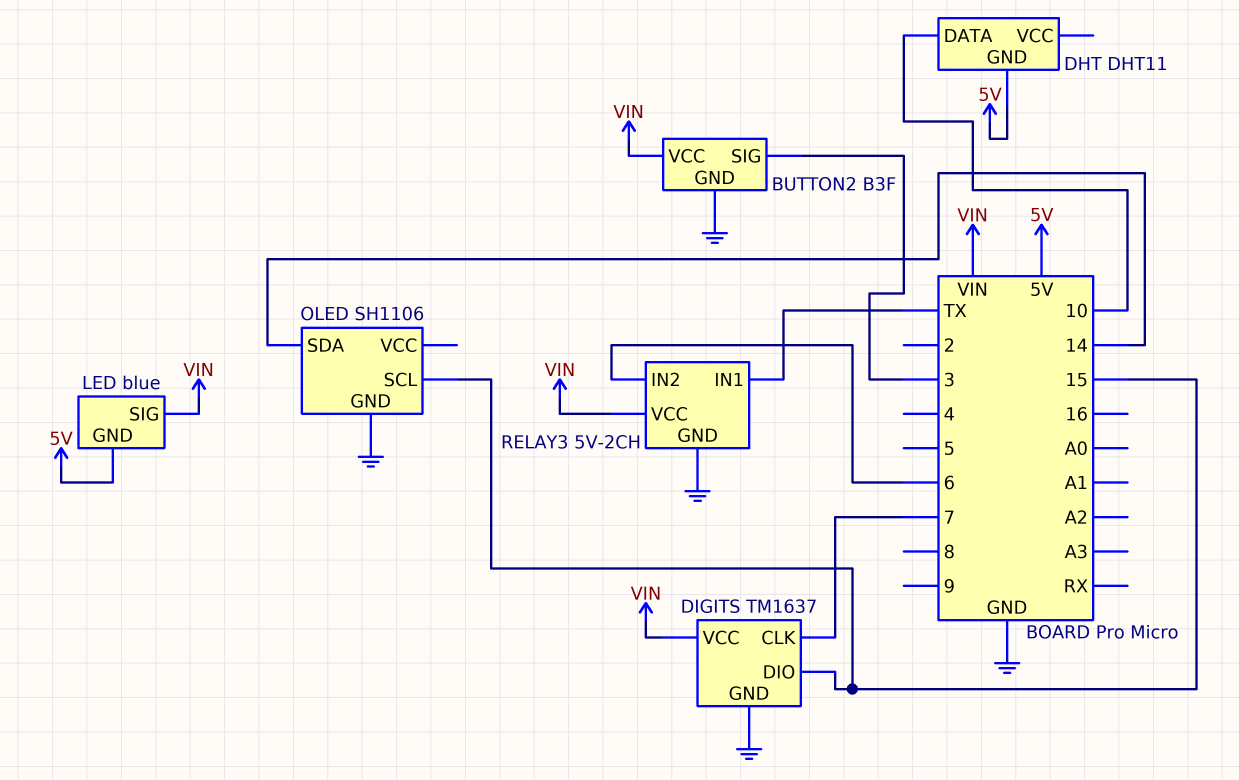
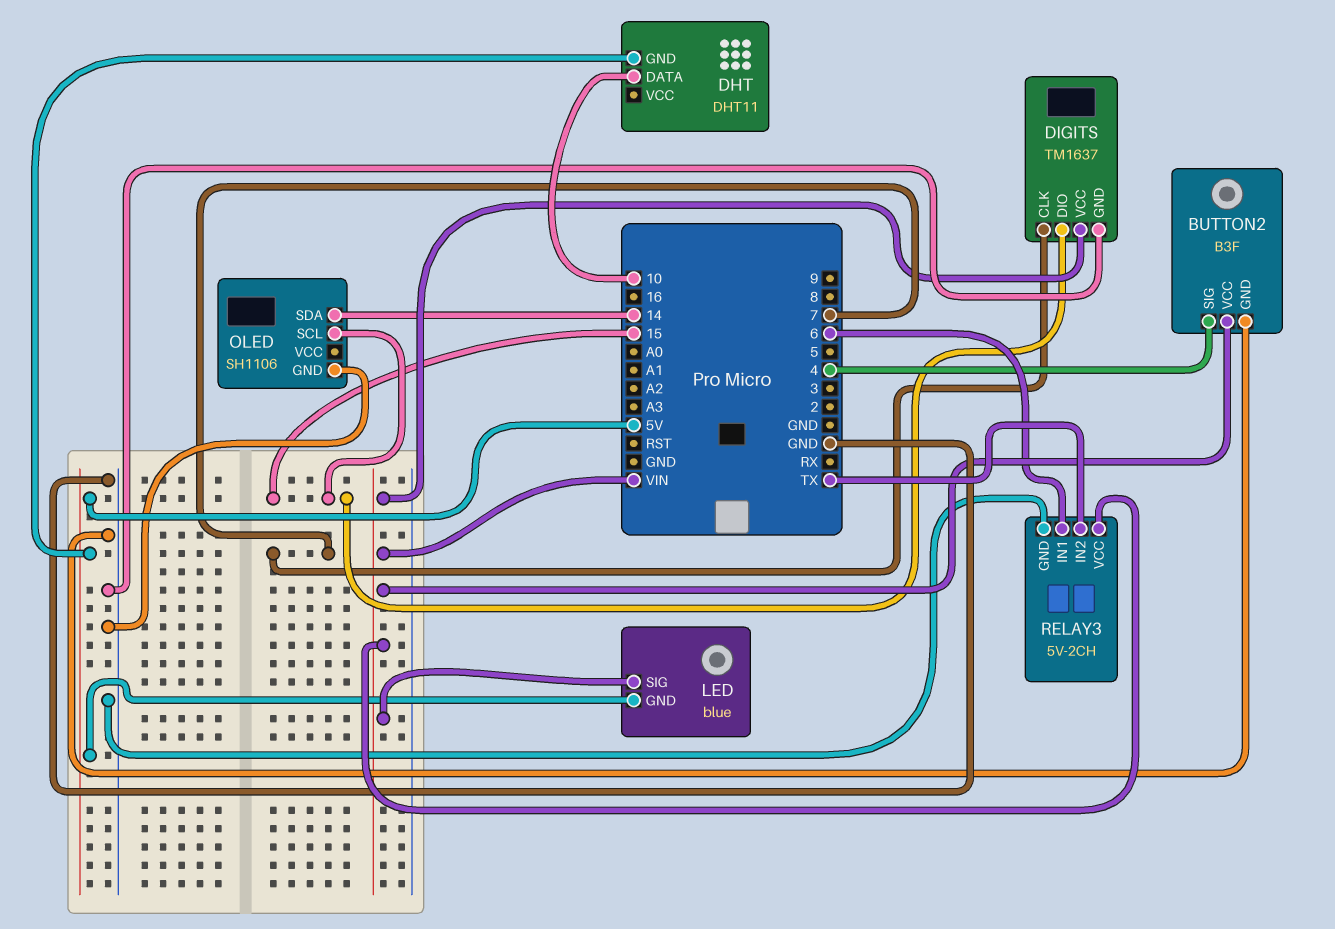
BUTTON2 pin SIG: 3 -> 4
RELAY3 pin IN1: TX -> 6
RELAY3 pin IN2: 6 -> TX

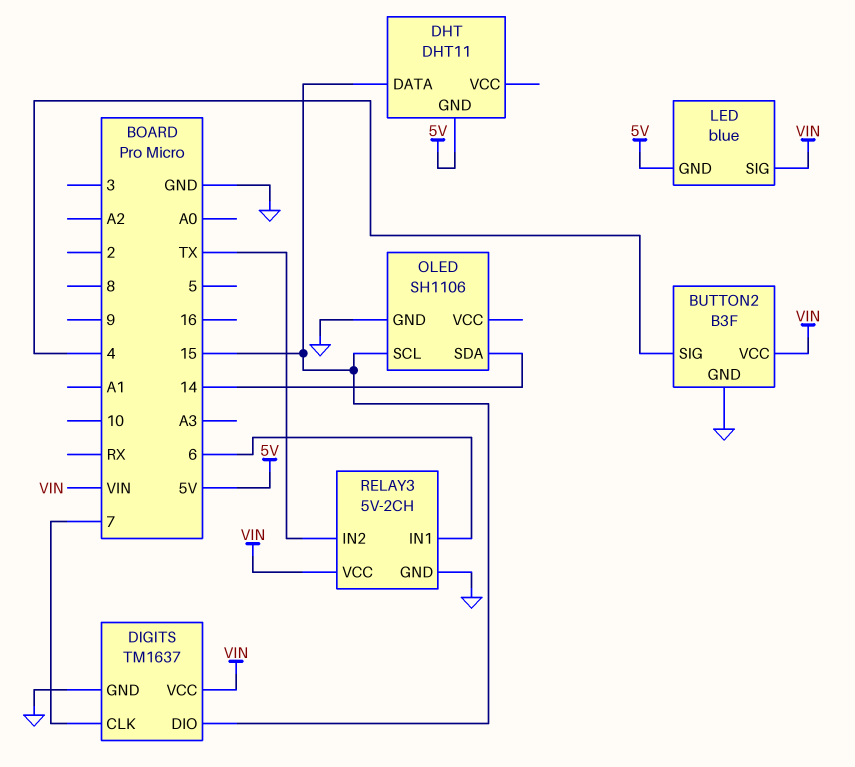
DHT pin DATA: 10 -> 15

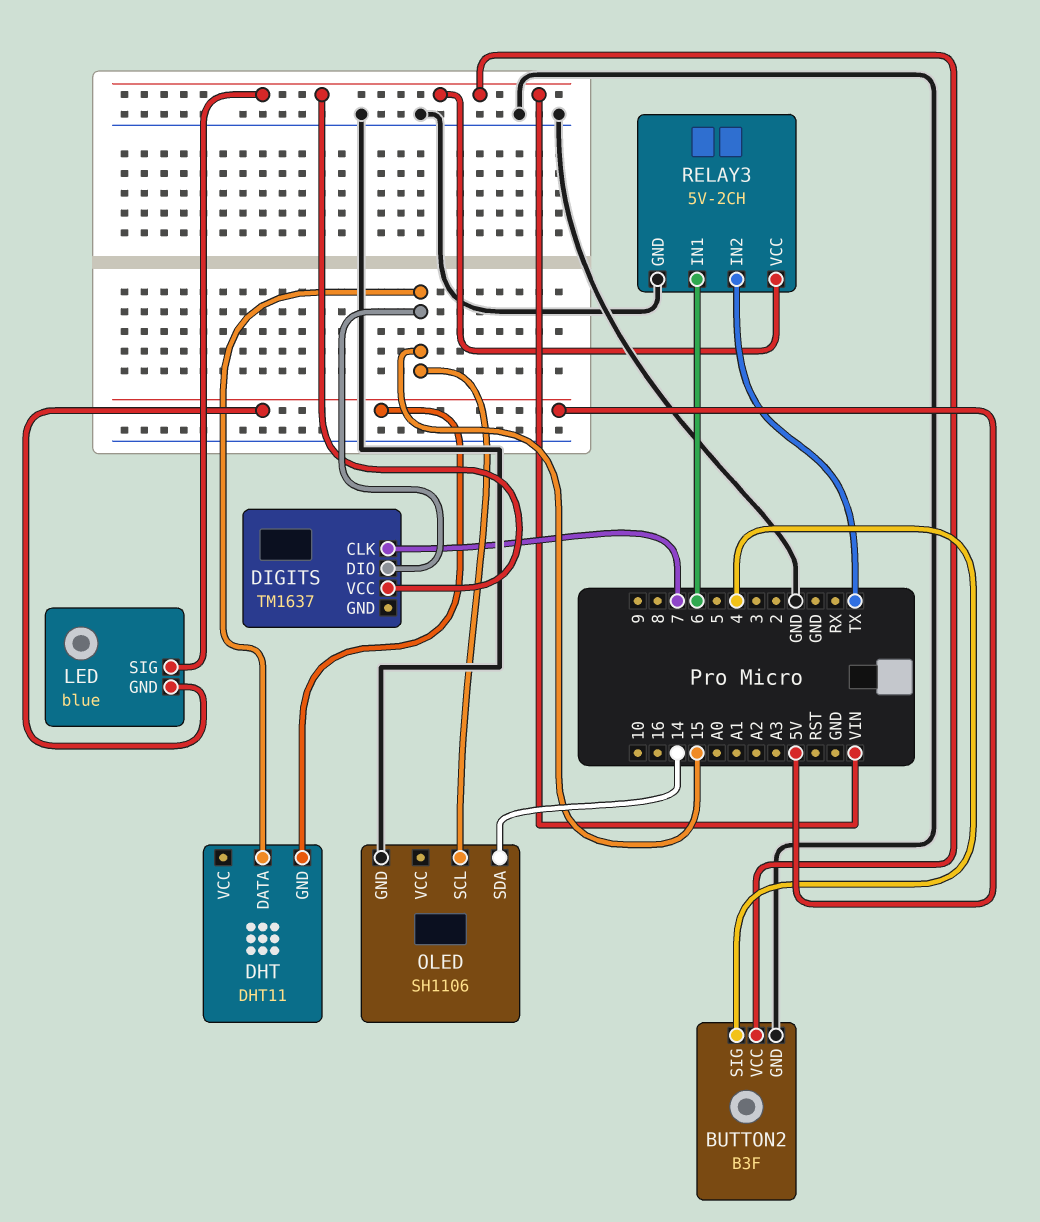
DIGITS pin GND: GND -> none

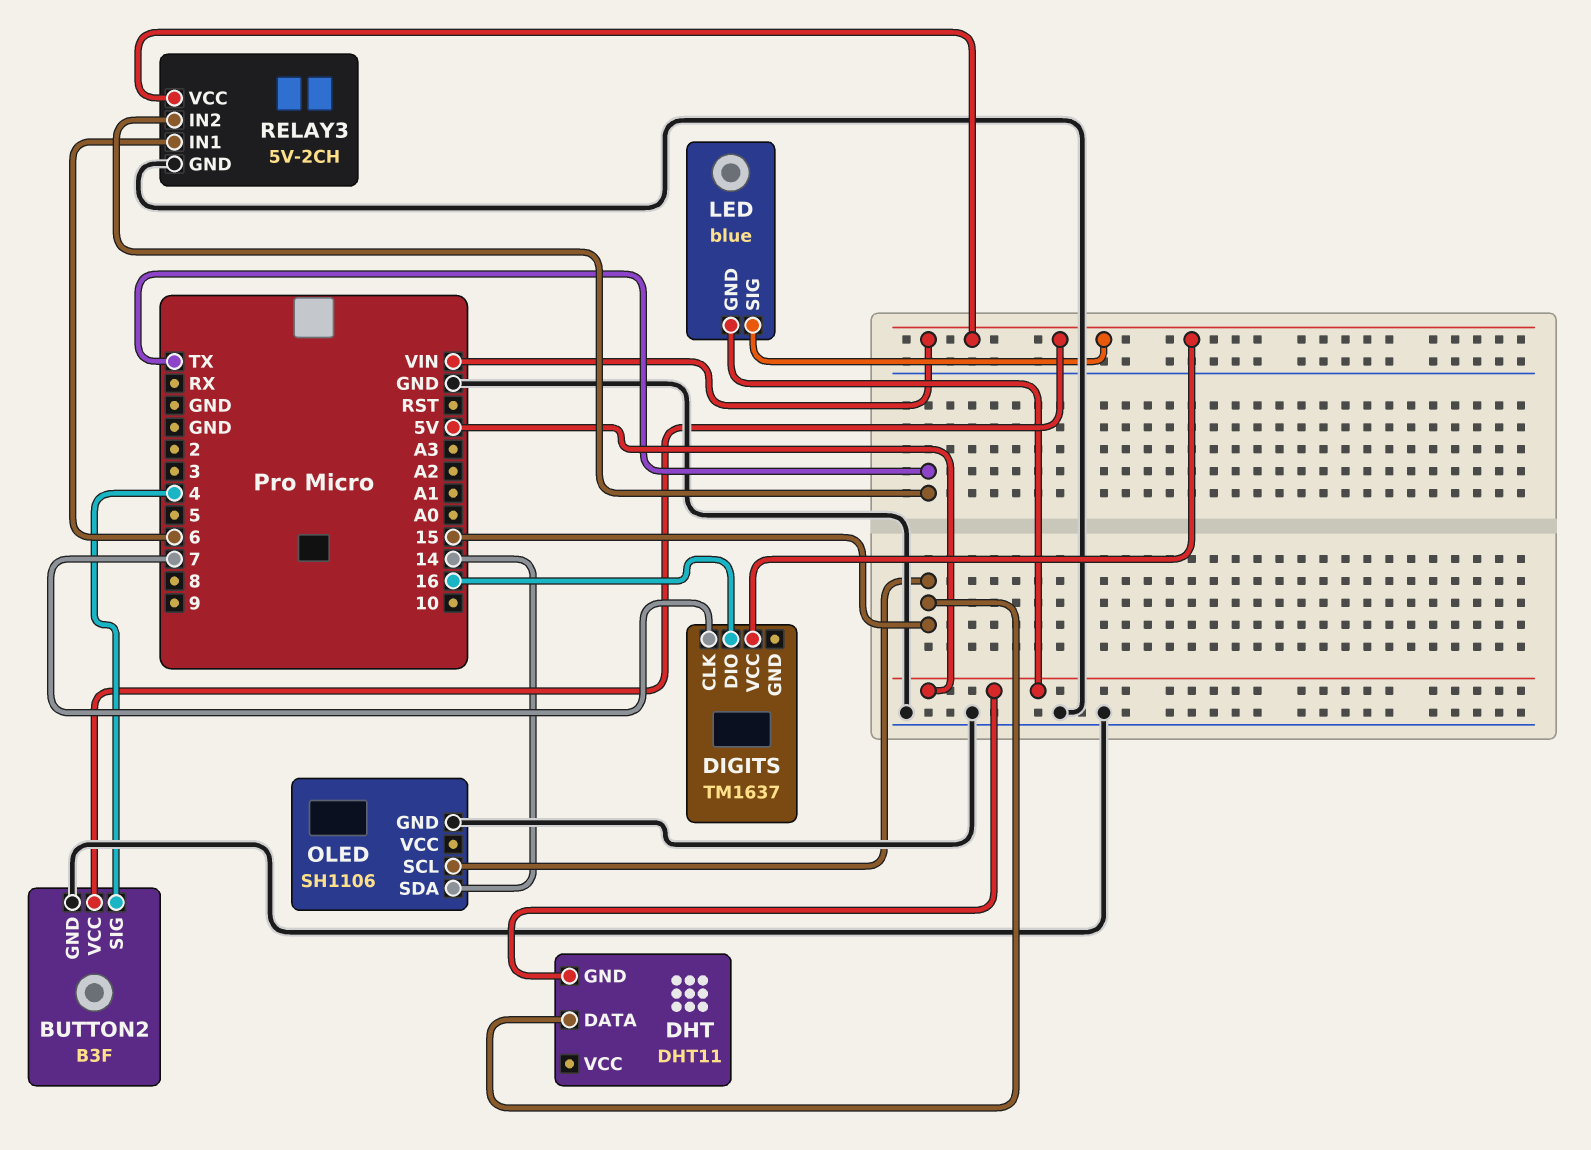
DIGITS pin DIO: 15 -> 16

